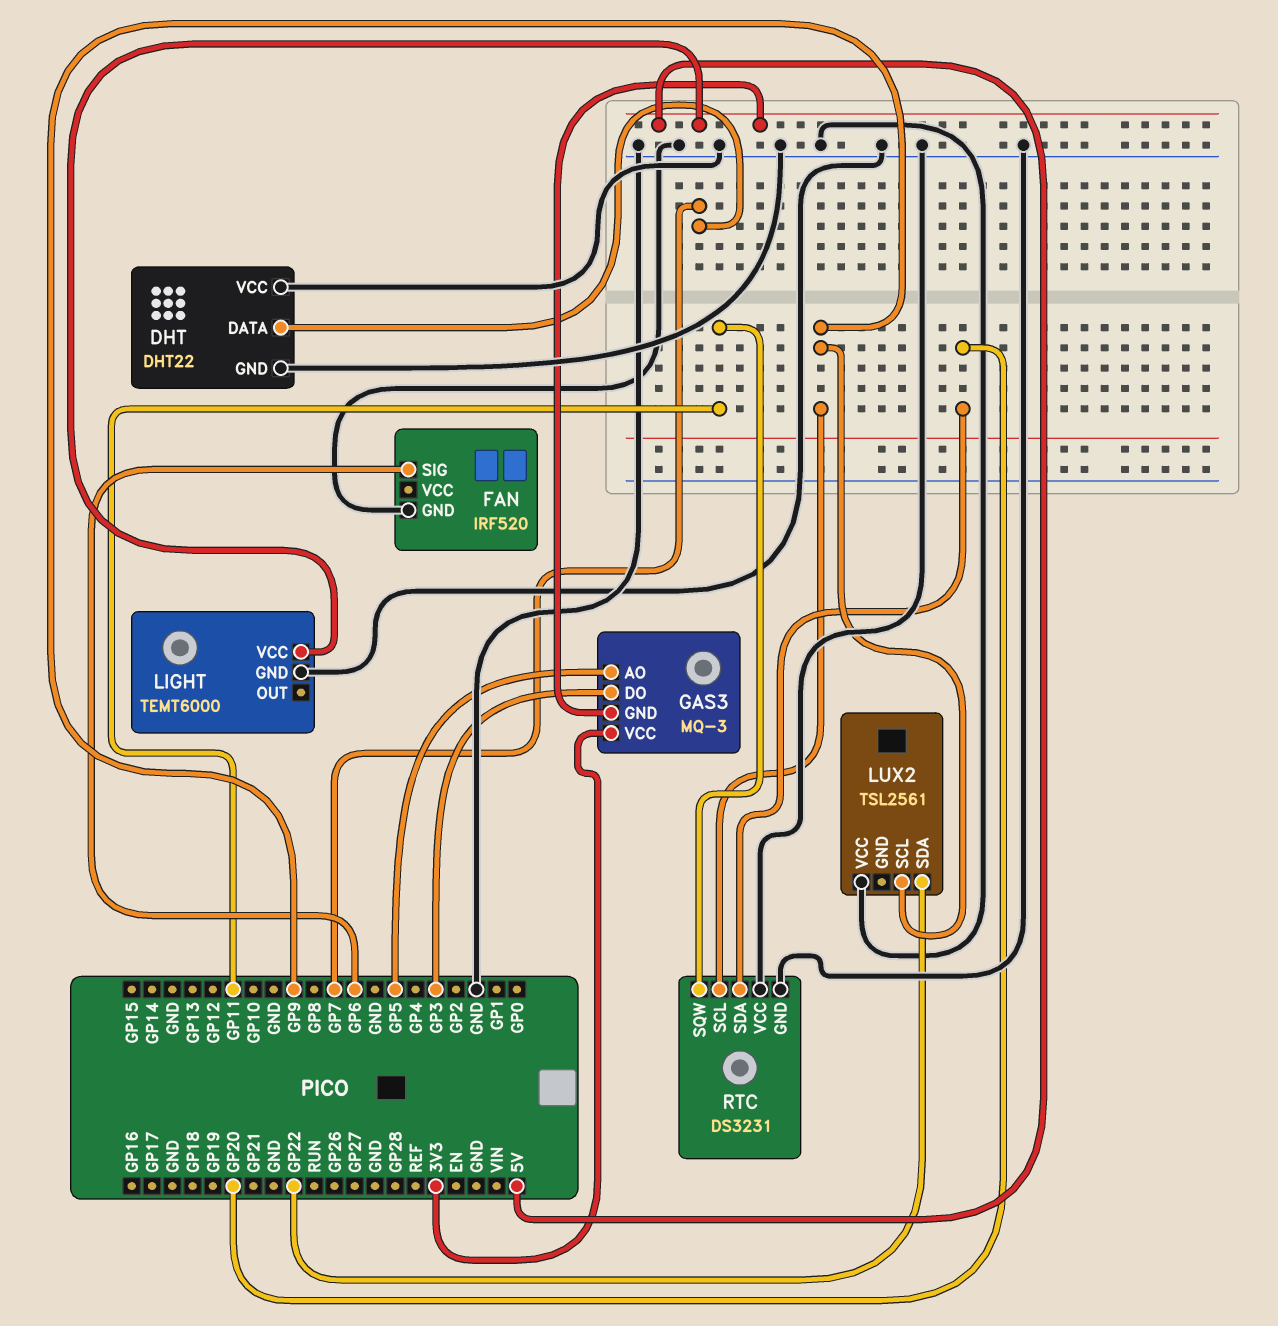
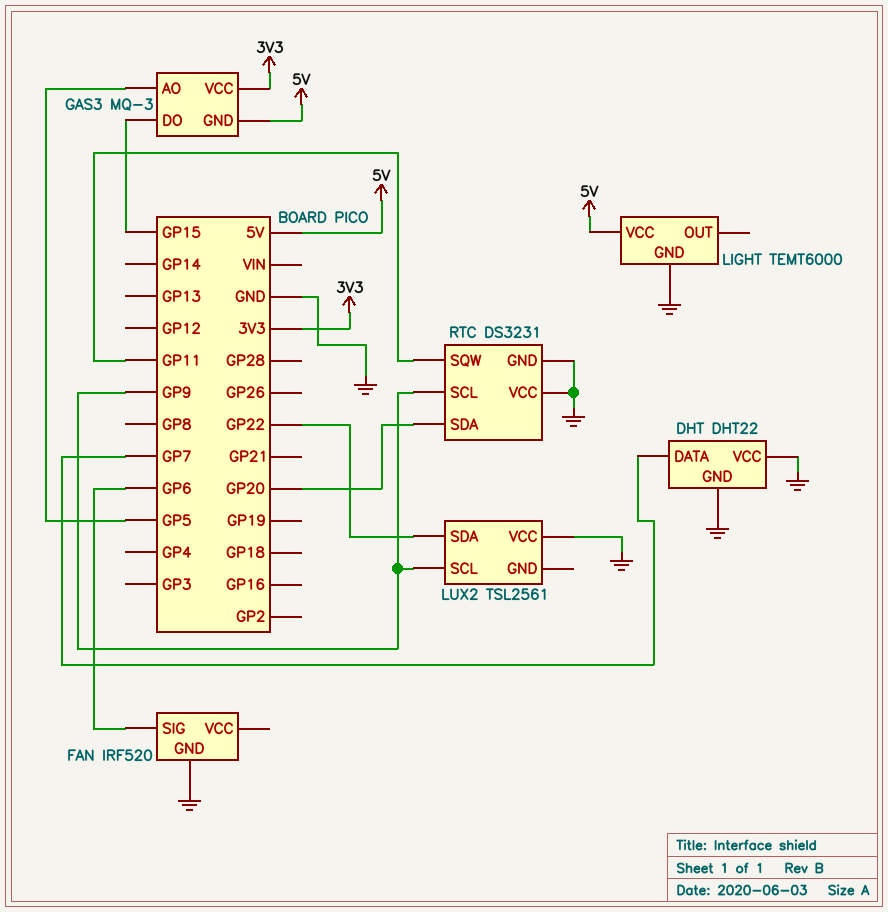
GAS3 pin DO: GP3 -> GP15

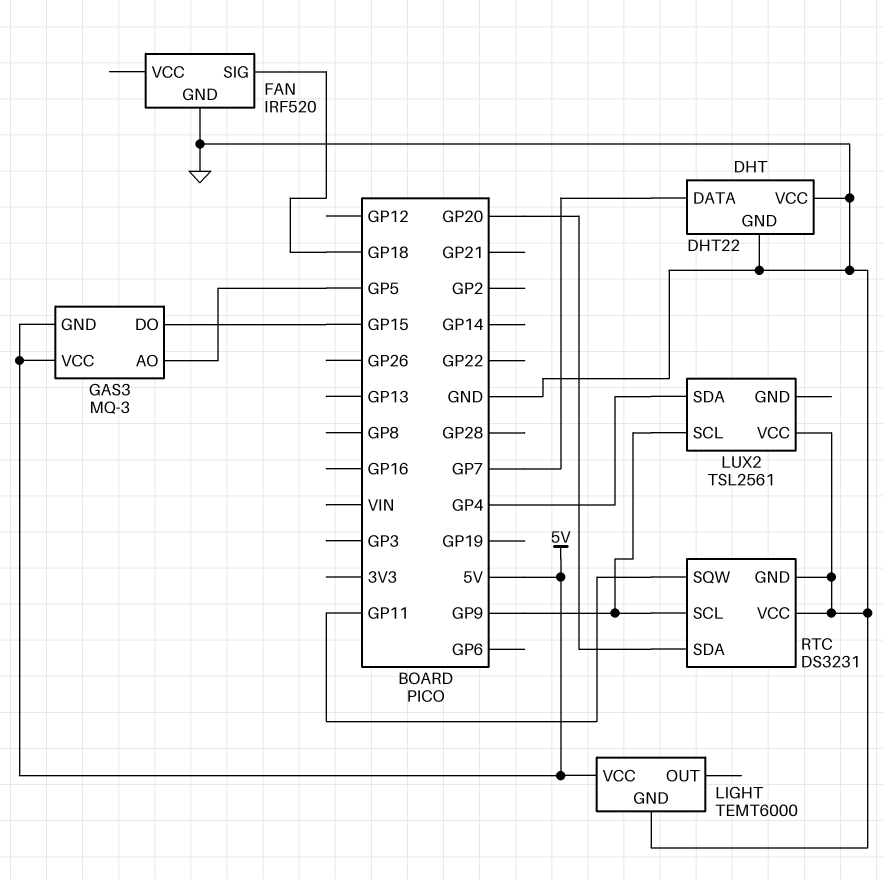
FAN pin SIG: GP6 -> GP18
GAS3 pin VCC: 3V3 -> 5V
LUX2 pin SDA: GP22 -> GP4

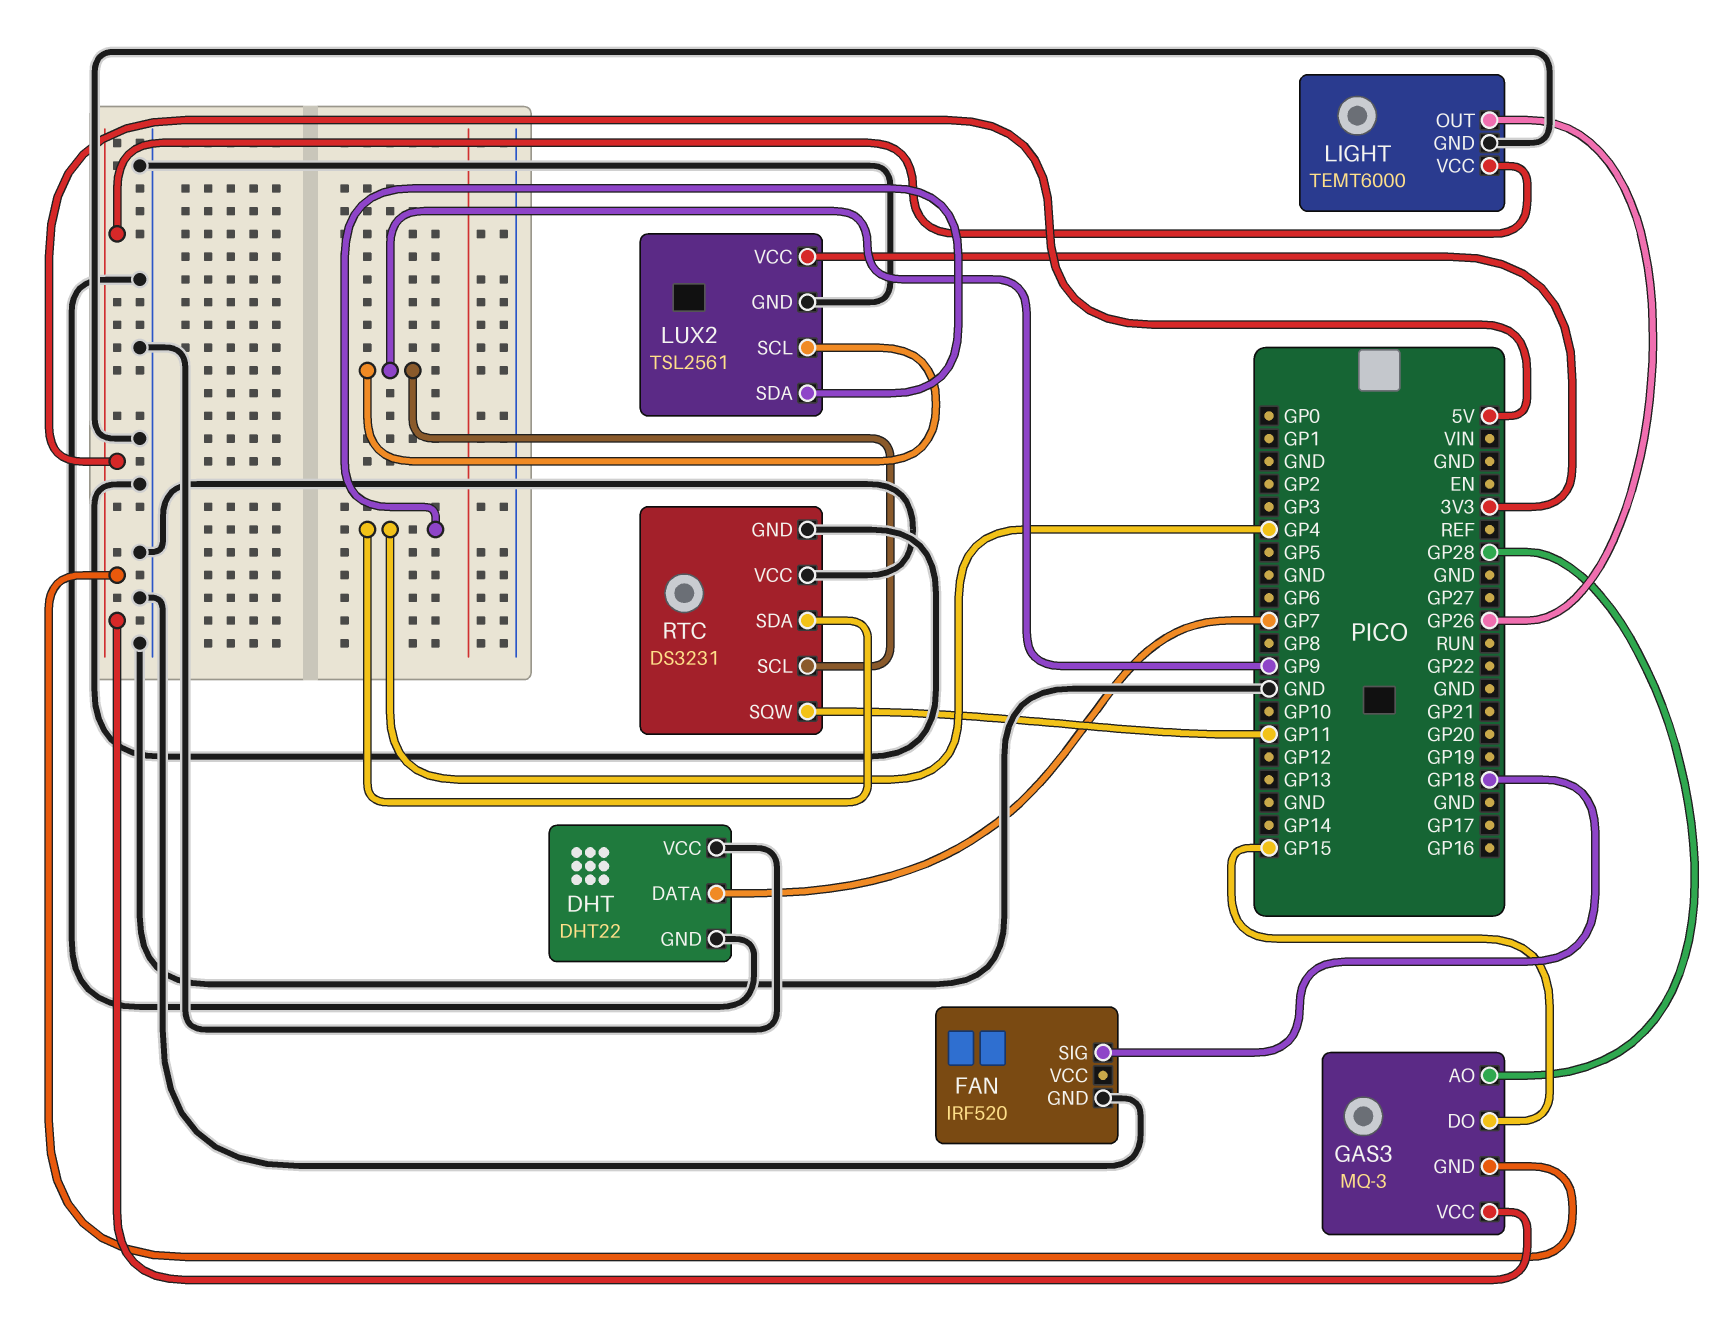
GAS3 pin AO: GP5 -> GP28
LIGHT pin OUT: none -> GP26
LUX2 pin GND: none -> GND
LUX2 pin VCC: GND -> 3V3
RTC pin SDA: GP20 -> GP4

